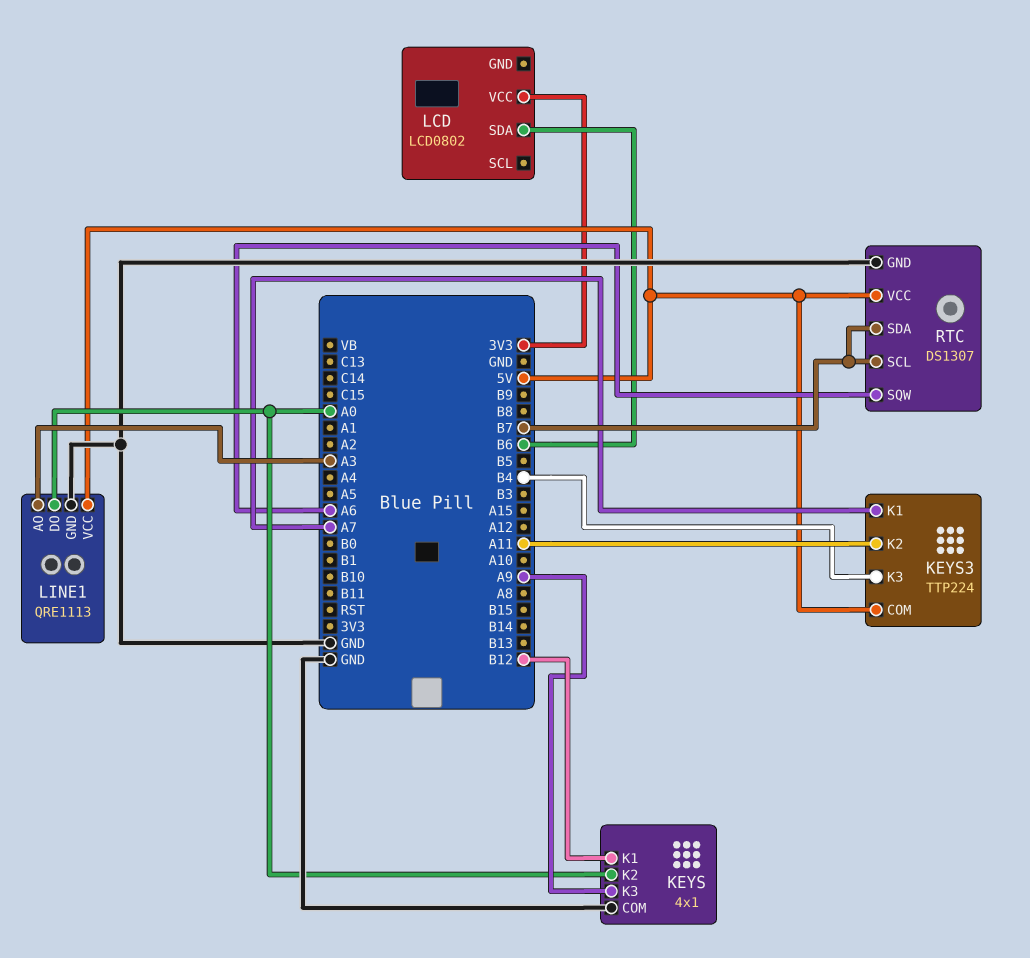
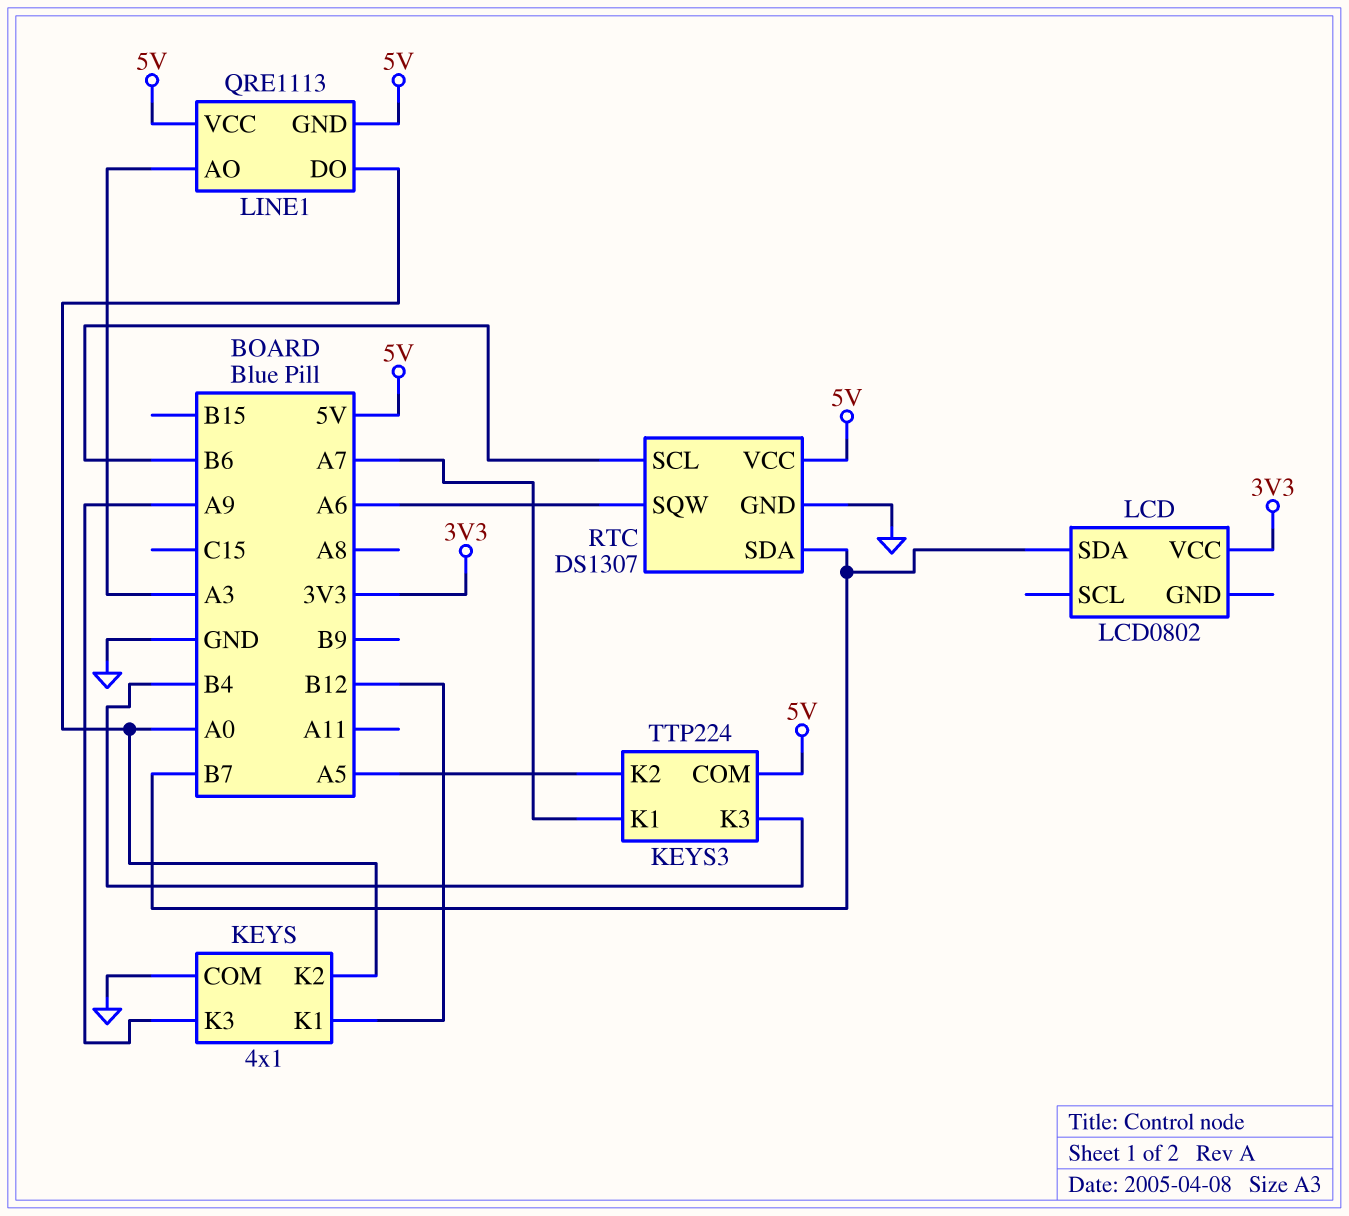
KEYS3 pin K2: A11 -> A5
LCD pin SDA: B6 -> B7
LINE1 pin GND: GND -> 5V
RTC pin SCL: B7 -> B6

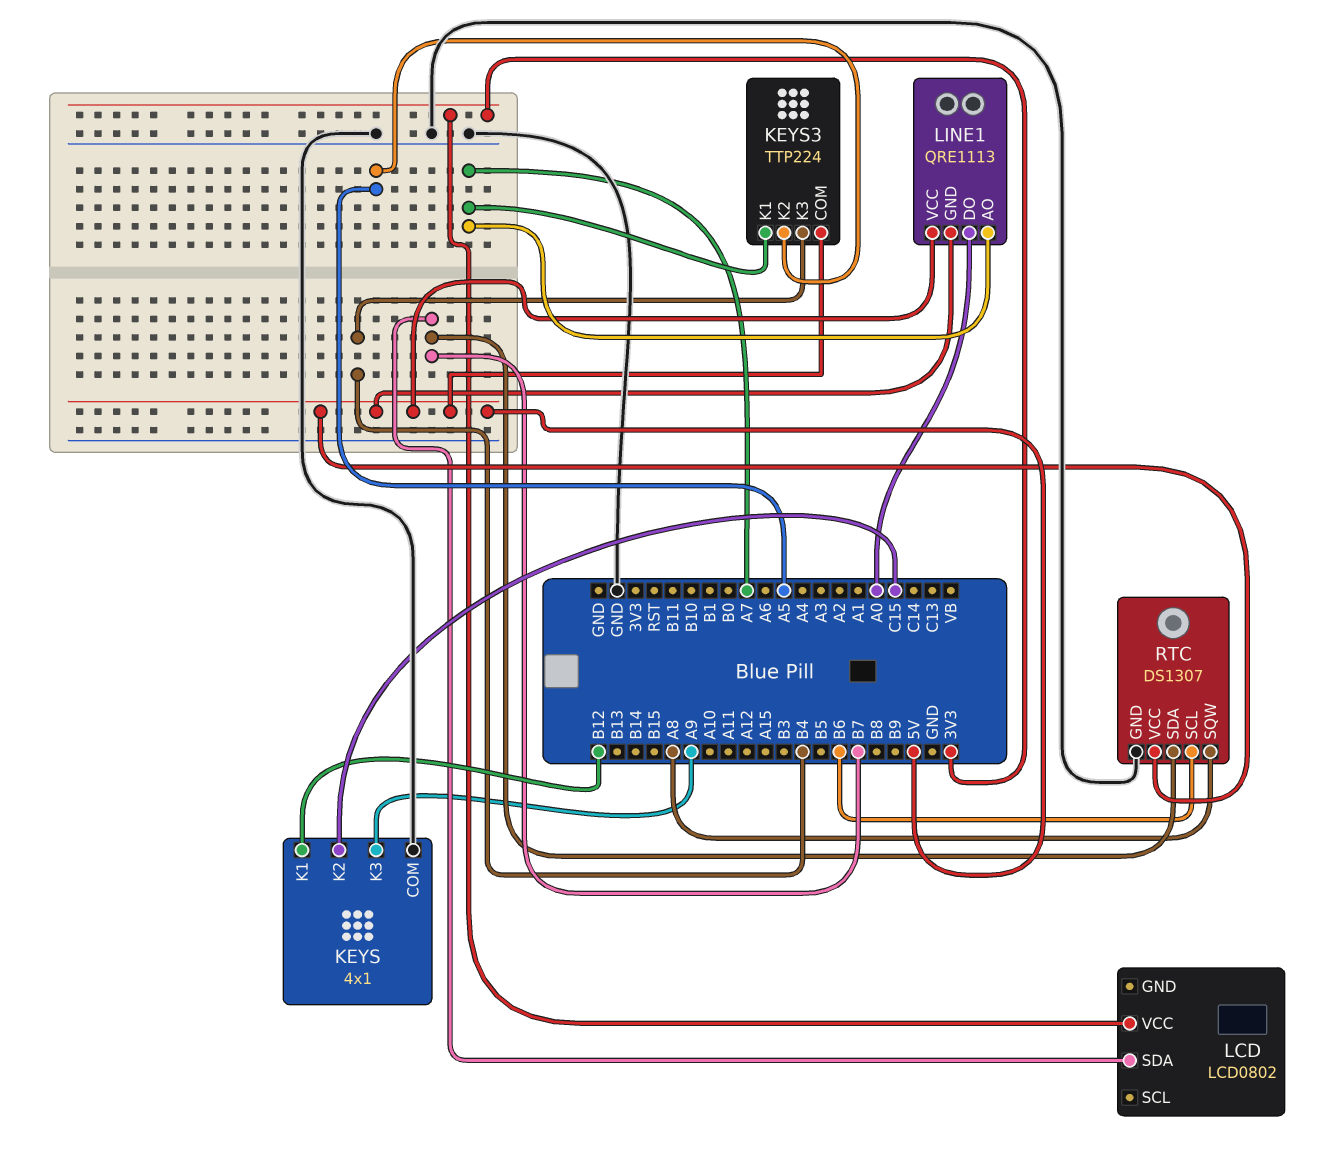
KEYS pin K2: A0 -> C15
LINE1 pin AO: A3 -> A7
RTC pin SQW: A6 -> A8

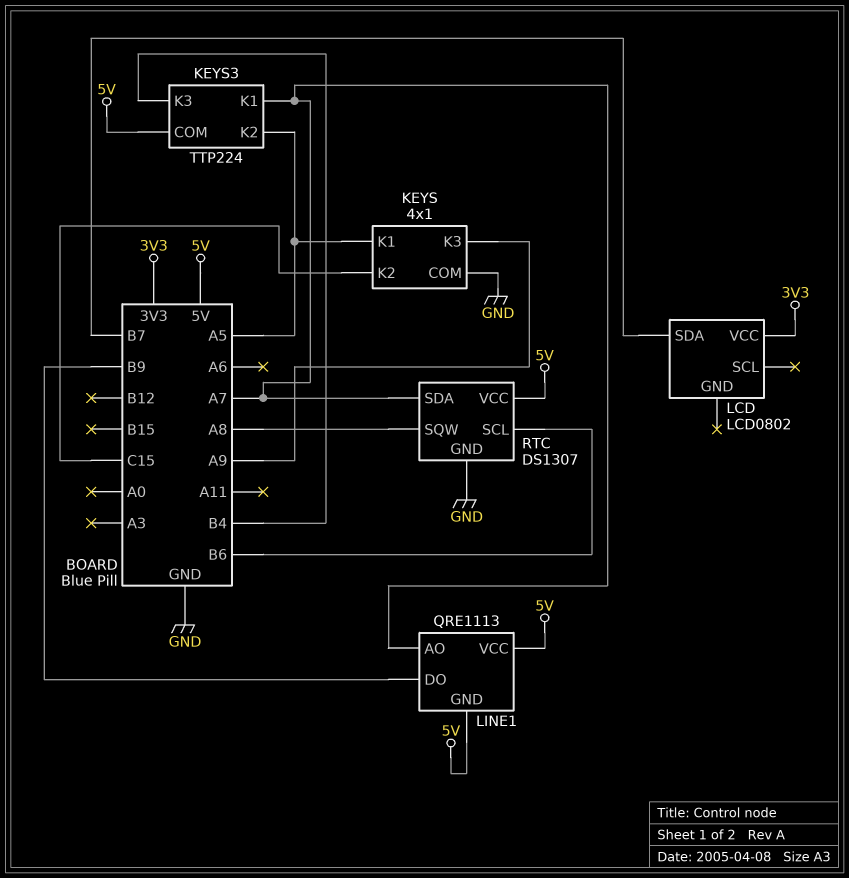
KEYS pin K1: B12 -> A5
LINE1 pin DO: A0 -> B9
RTC pin SDA: B7 -> A7

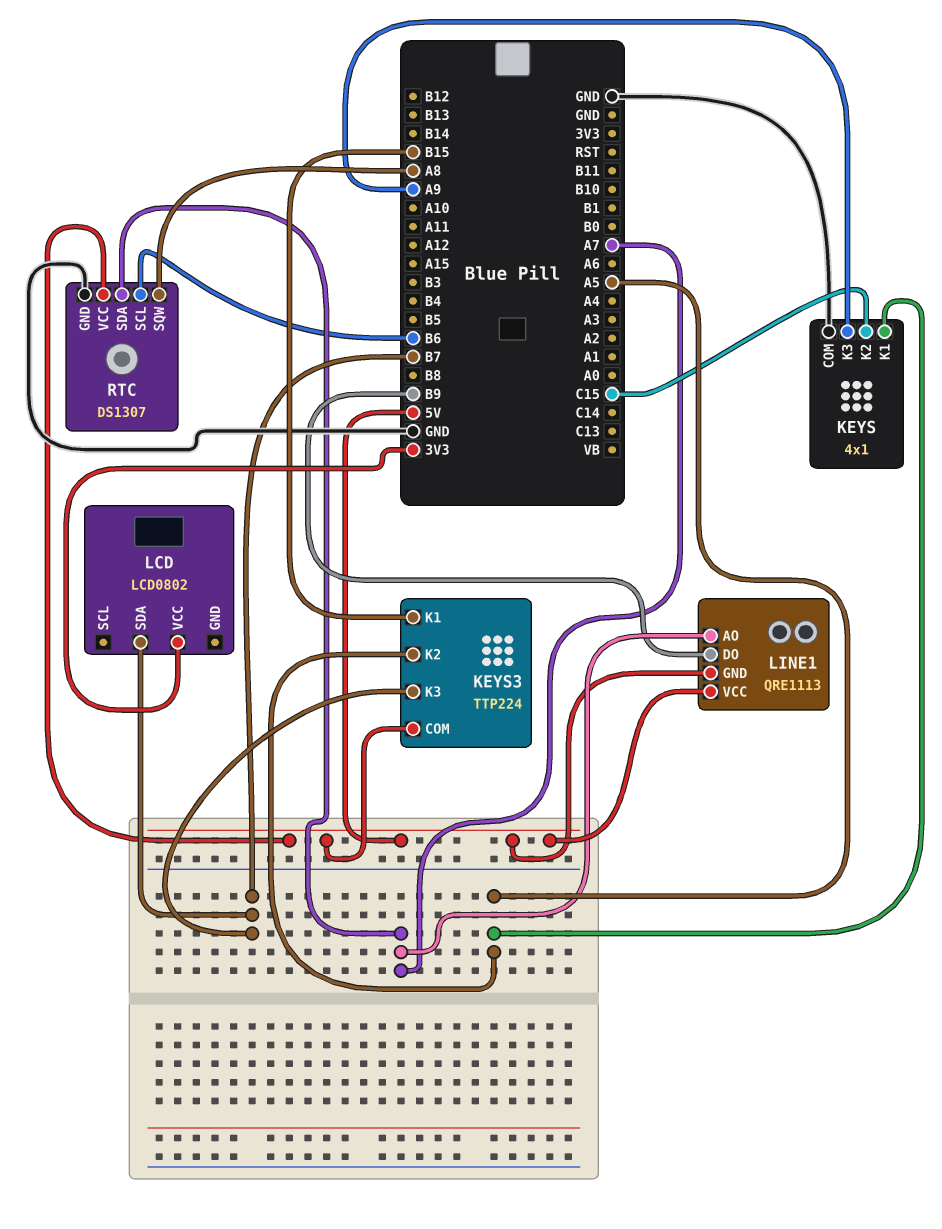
KEYS3 pin K1: A7 -> B15
KEYS3 pin K3: B4 -> B7

